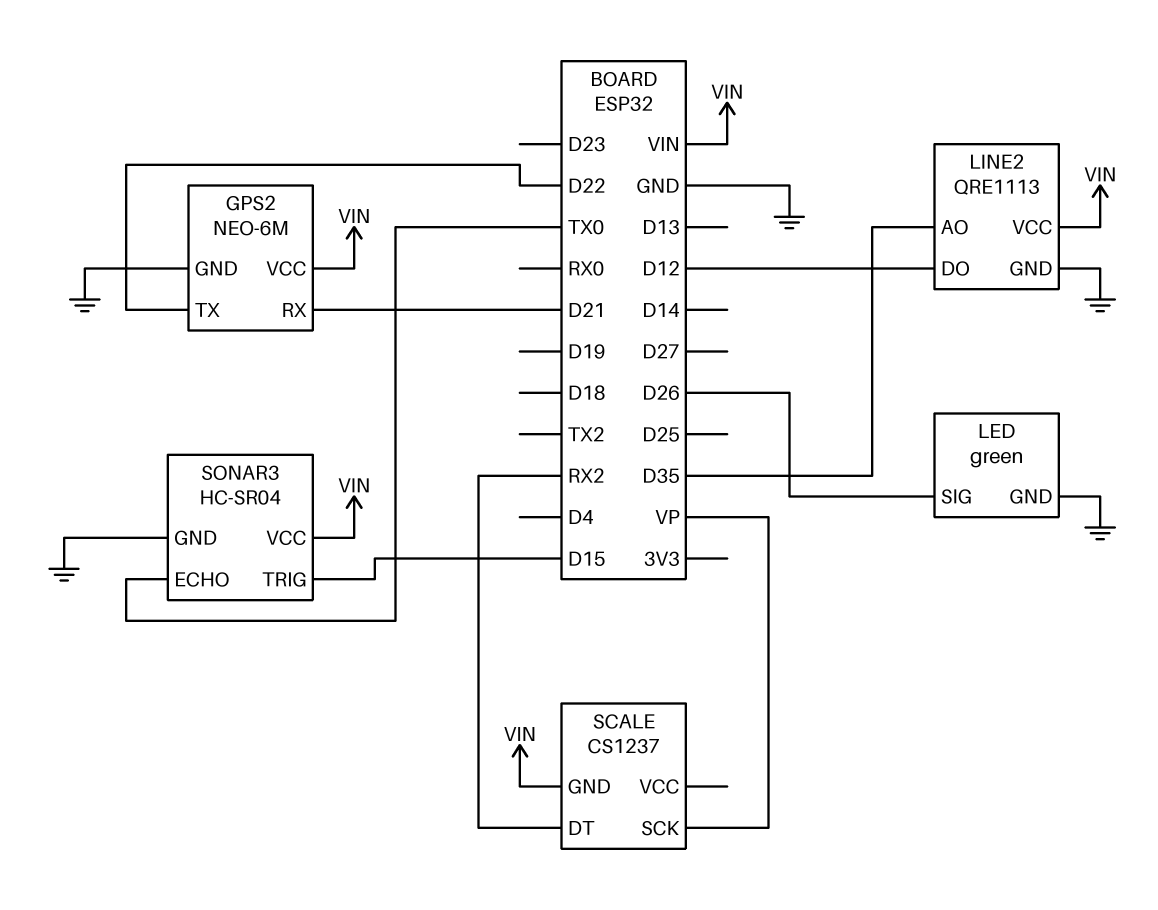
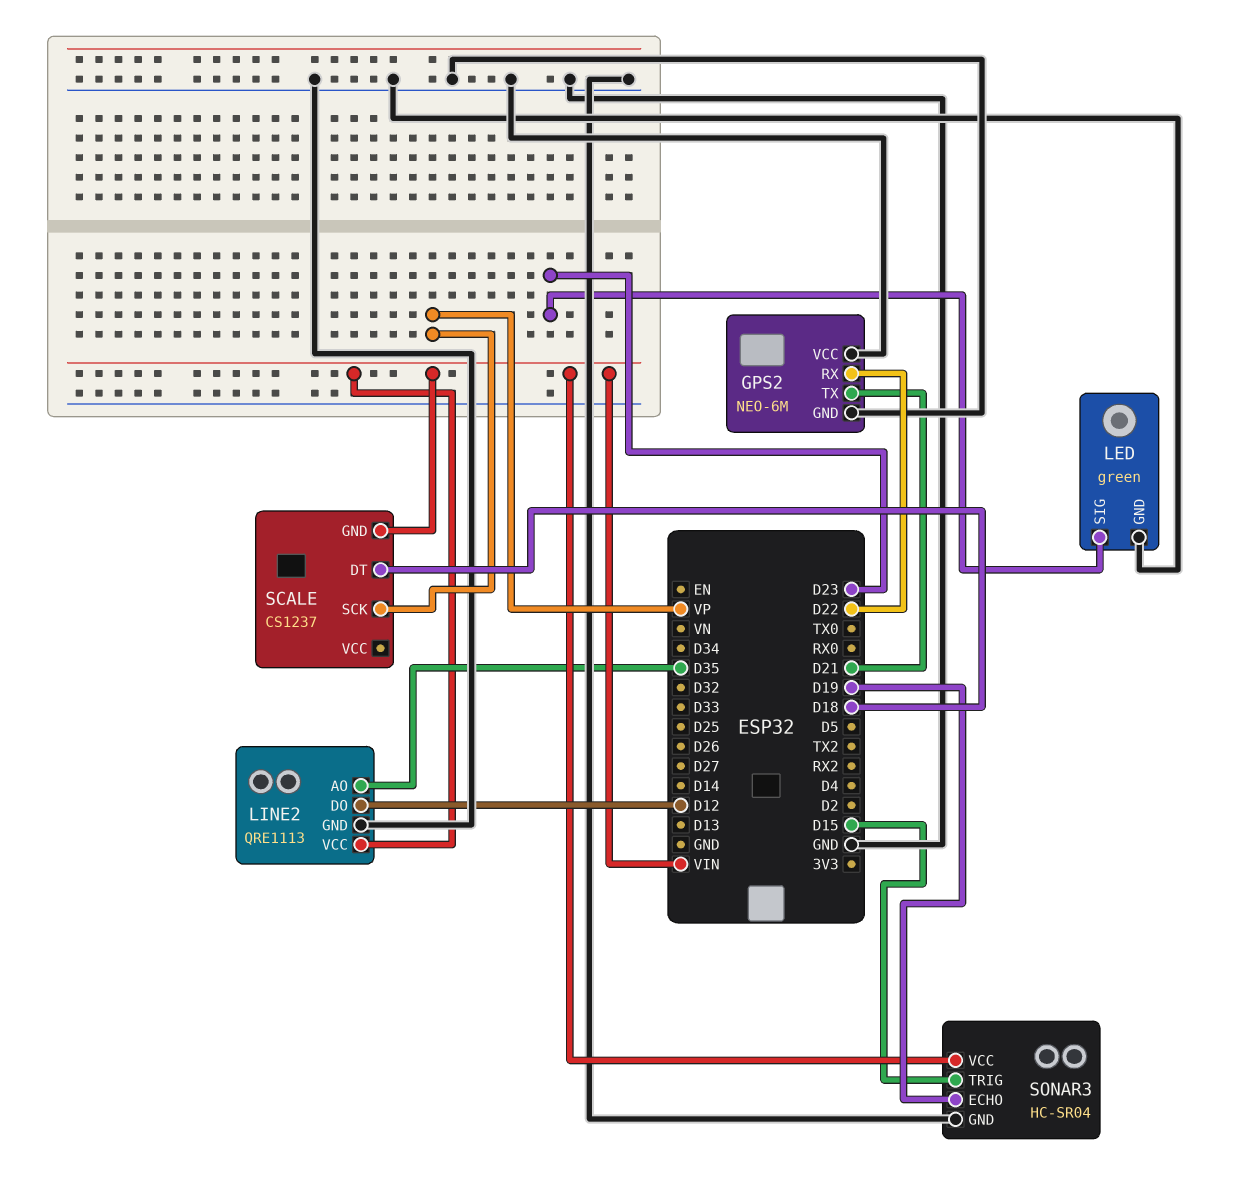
GPS2 pin RX: D21 -> D22
GPS2 pin TX: D22 -> D21
GPS2 pin VCC: VIN -> GND
LED pin SIG: D26 -> D23
SCALE pin DT: RX2 -> D18
SONAR3 pin ECHO: TX0 -> D19

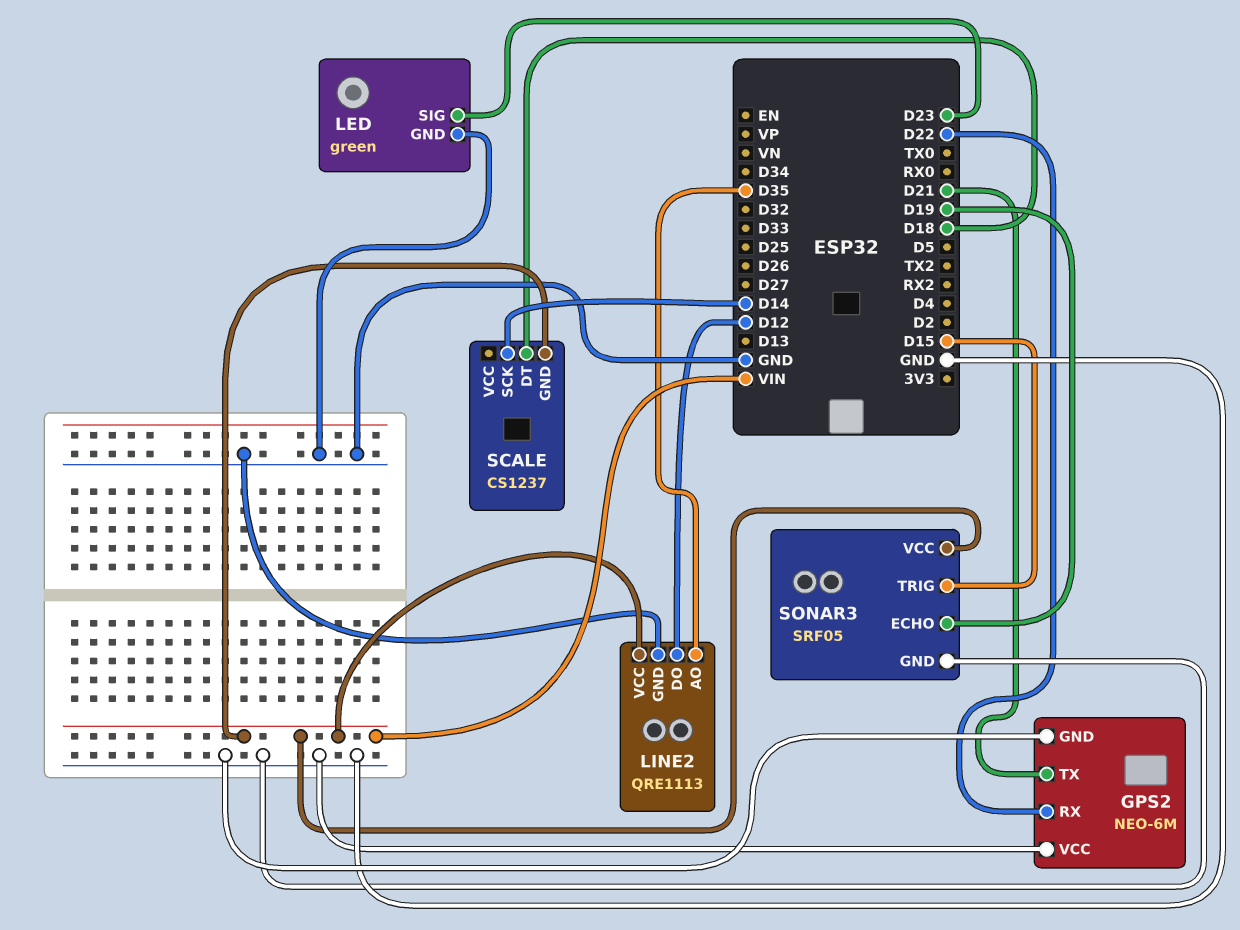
SCALE pin SCK: VP -> D14
SONAR3: HC-SR04 -> SRF05

